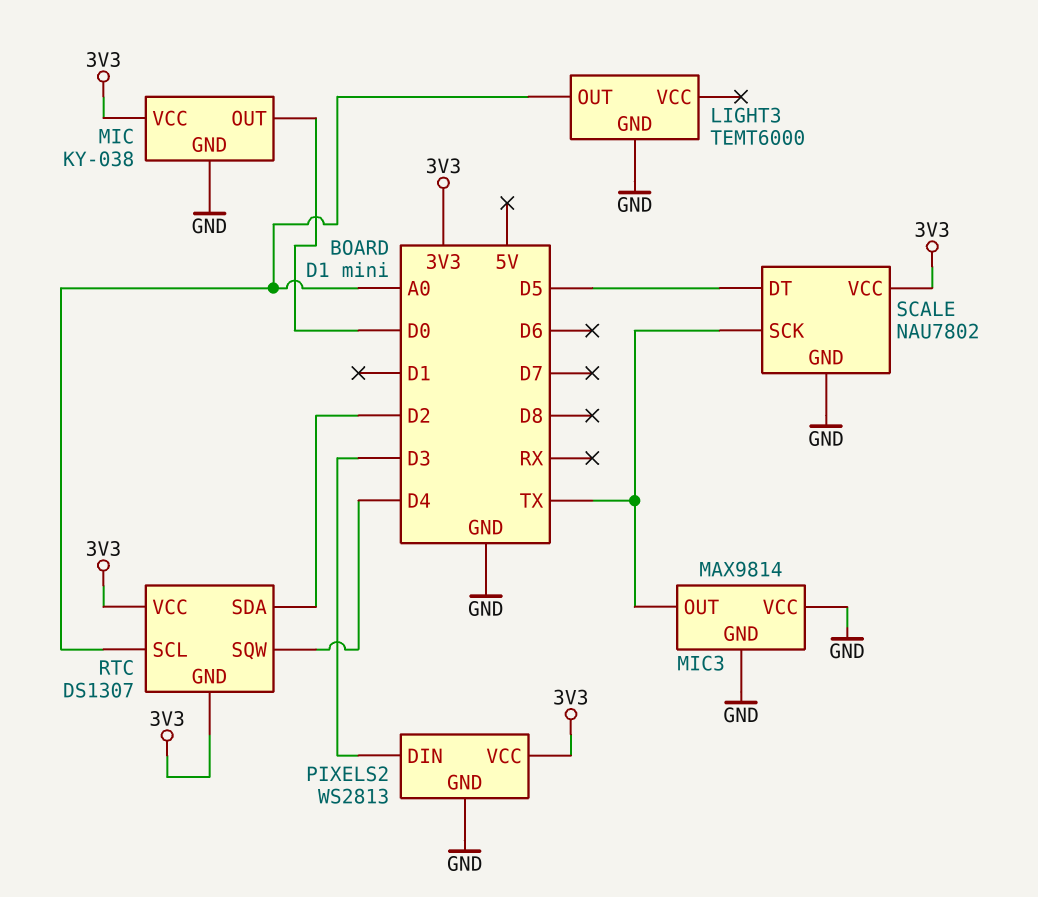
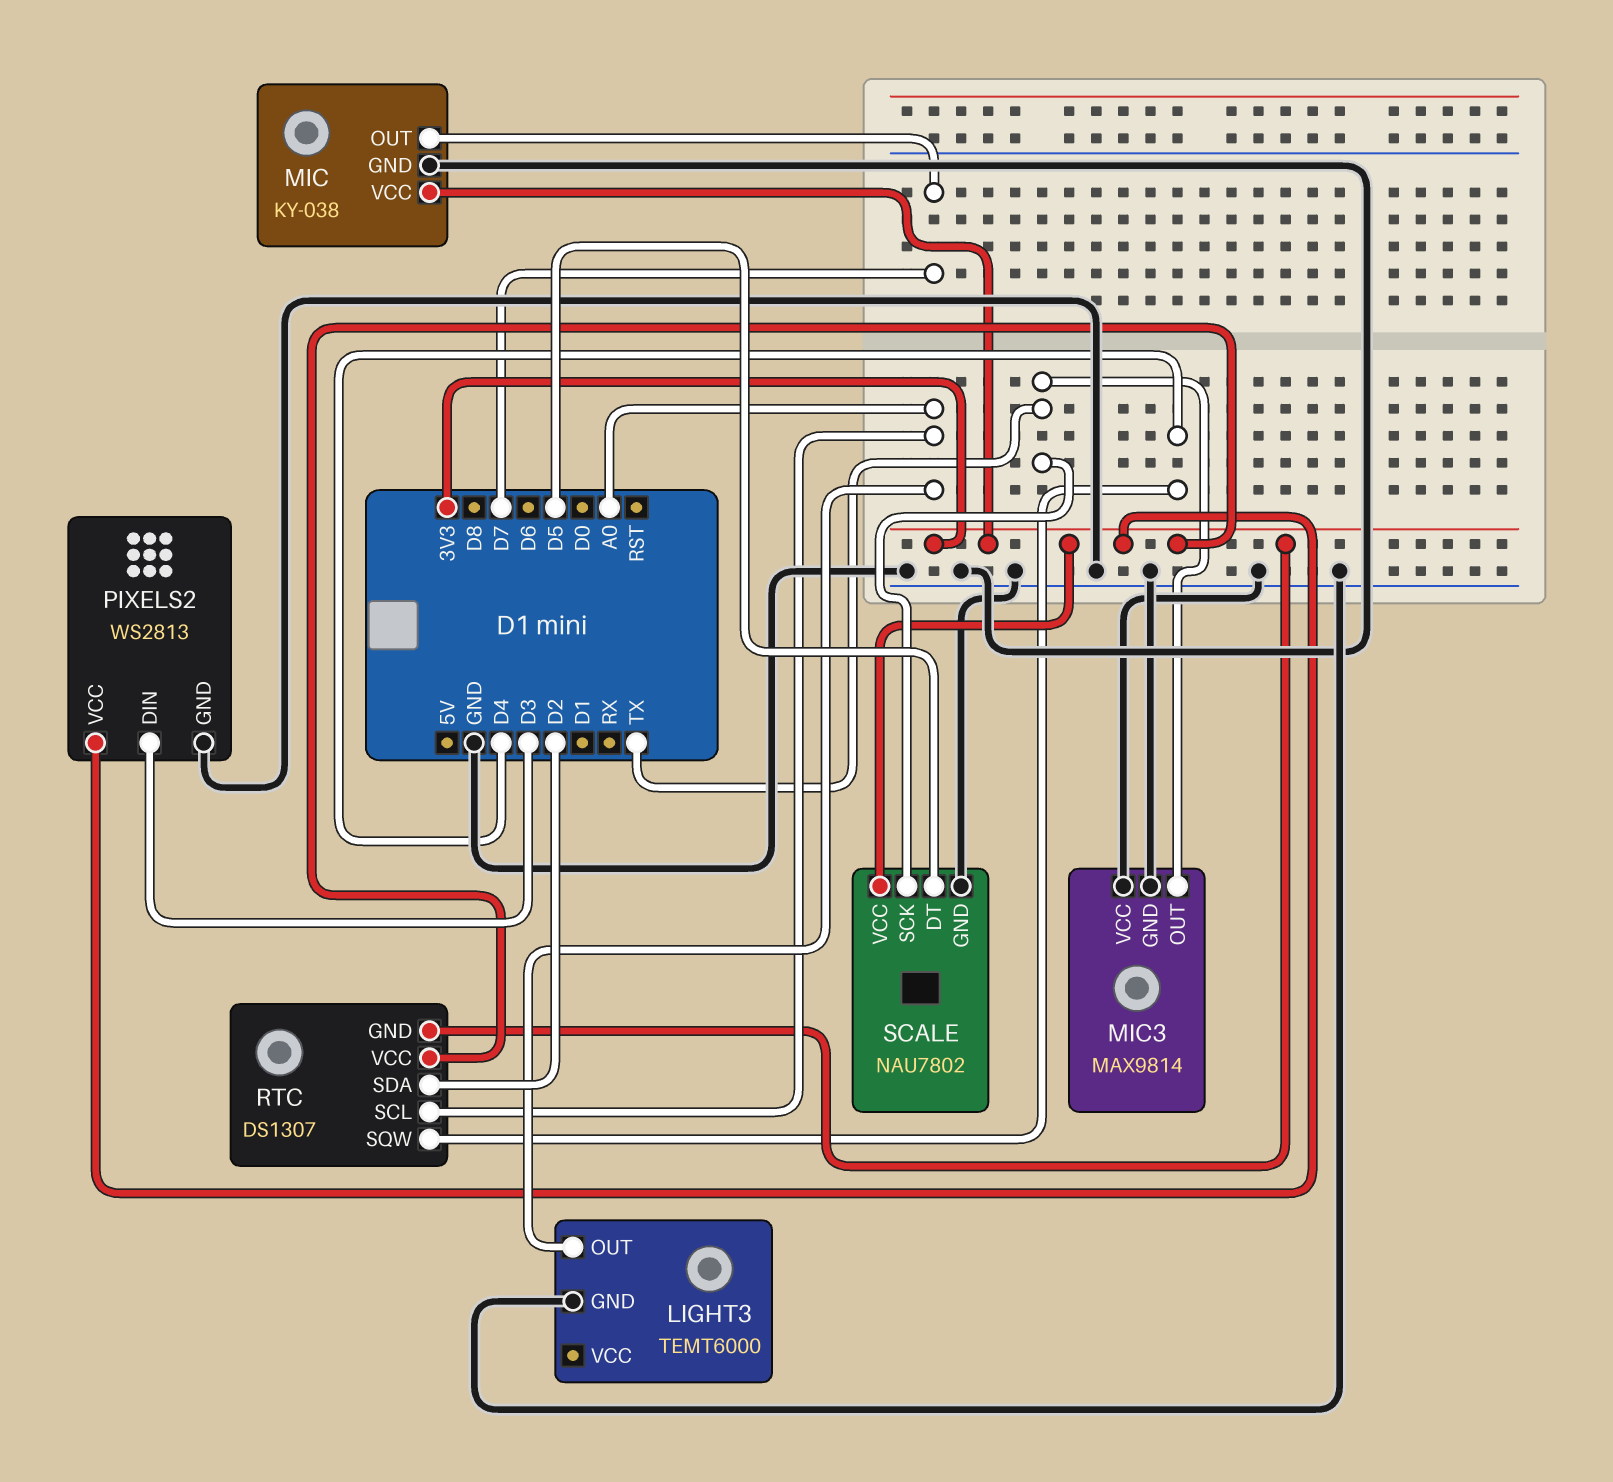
MIC pin OUT: D0 -> D7

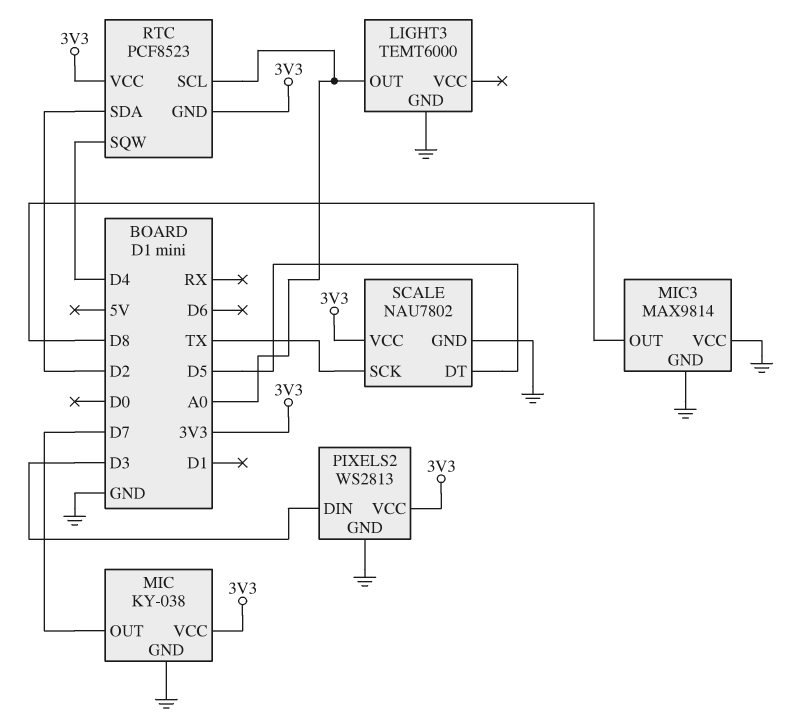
MIC3 pin OUT: TX -> D8
RTC: DS1307 -> PCF8523

